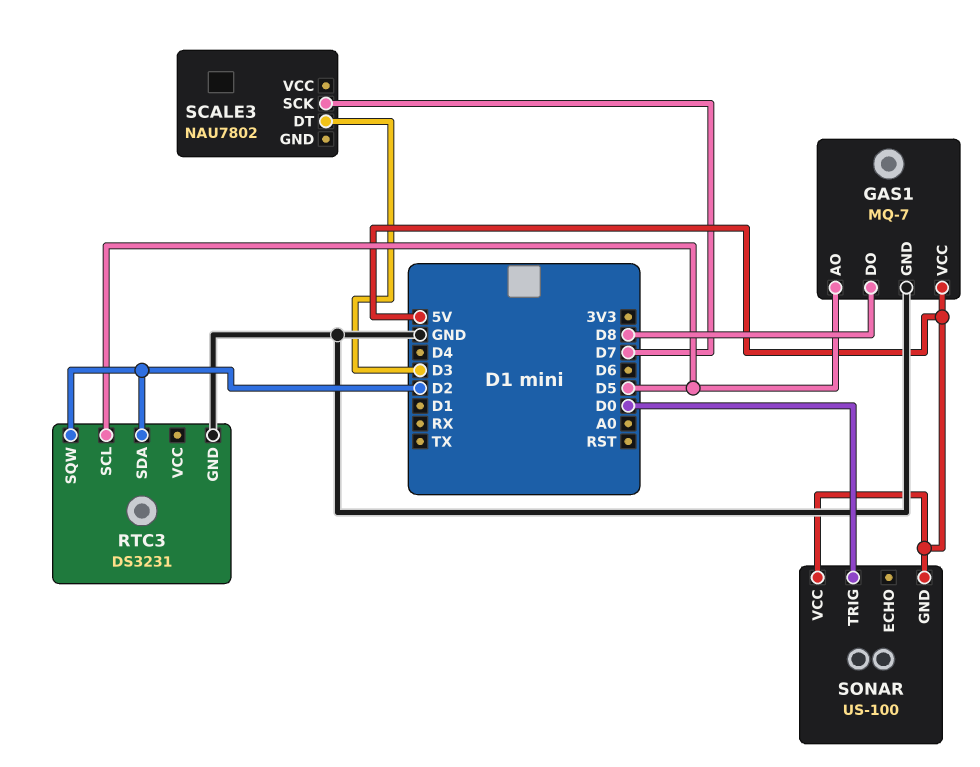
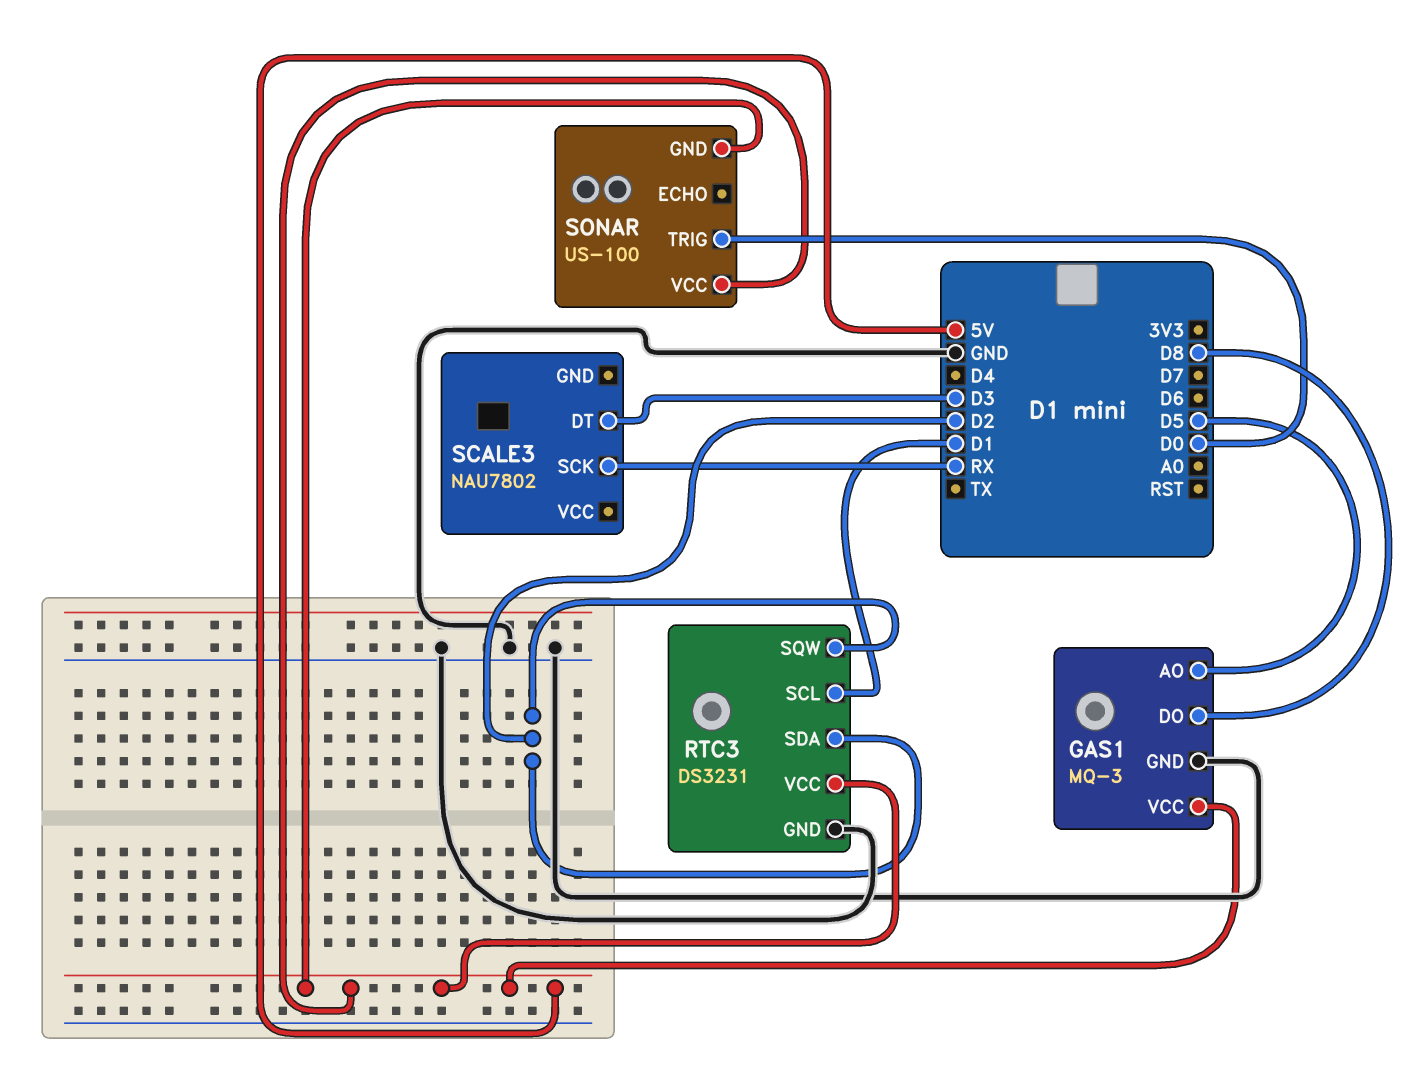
GAS1: MQ-7 -> MQ-3
RTC3 pin SCL: D5 -> D1
RTC3 pin VCC: none -> 5V
SCALE3 pin SCK: D7 -> RX

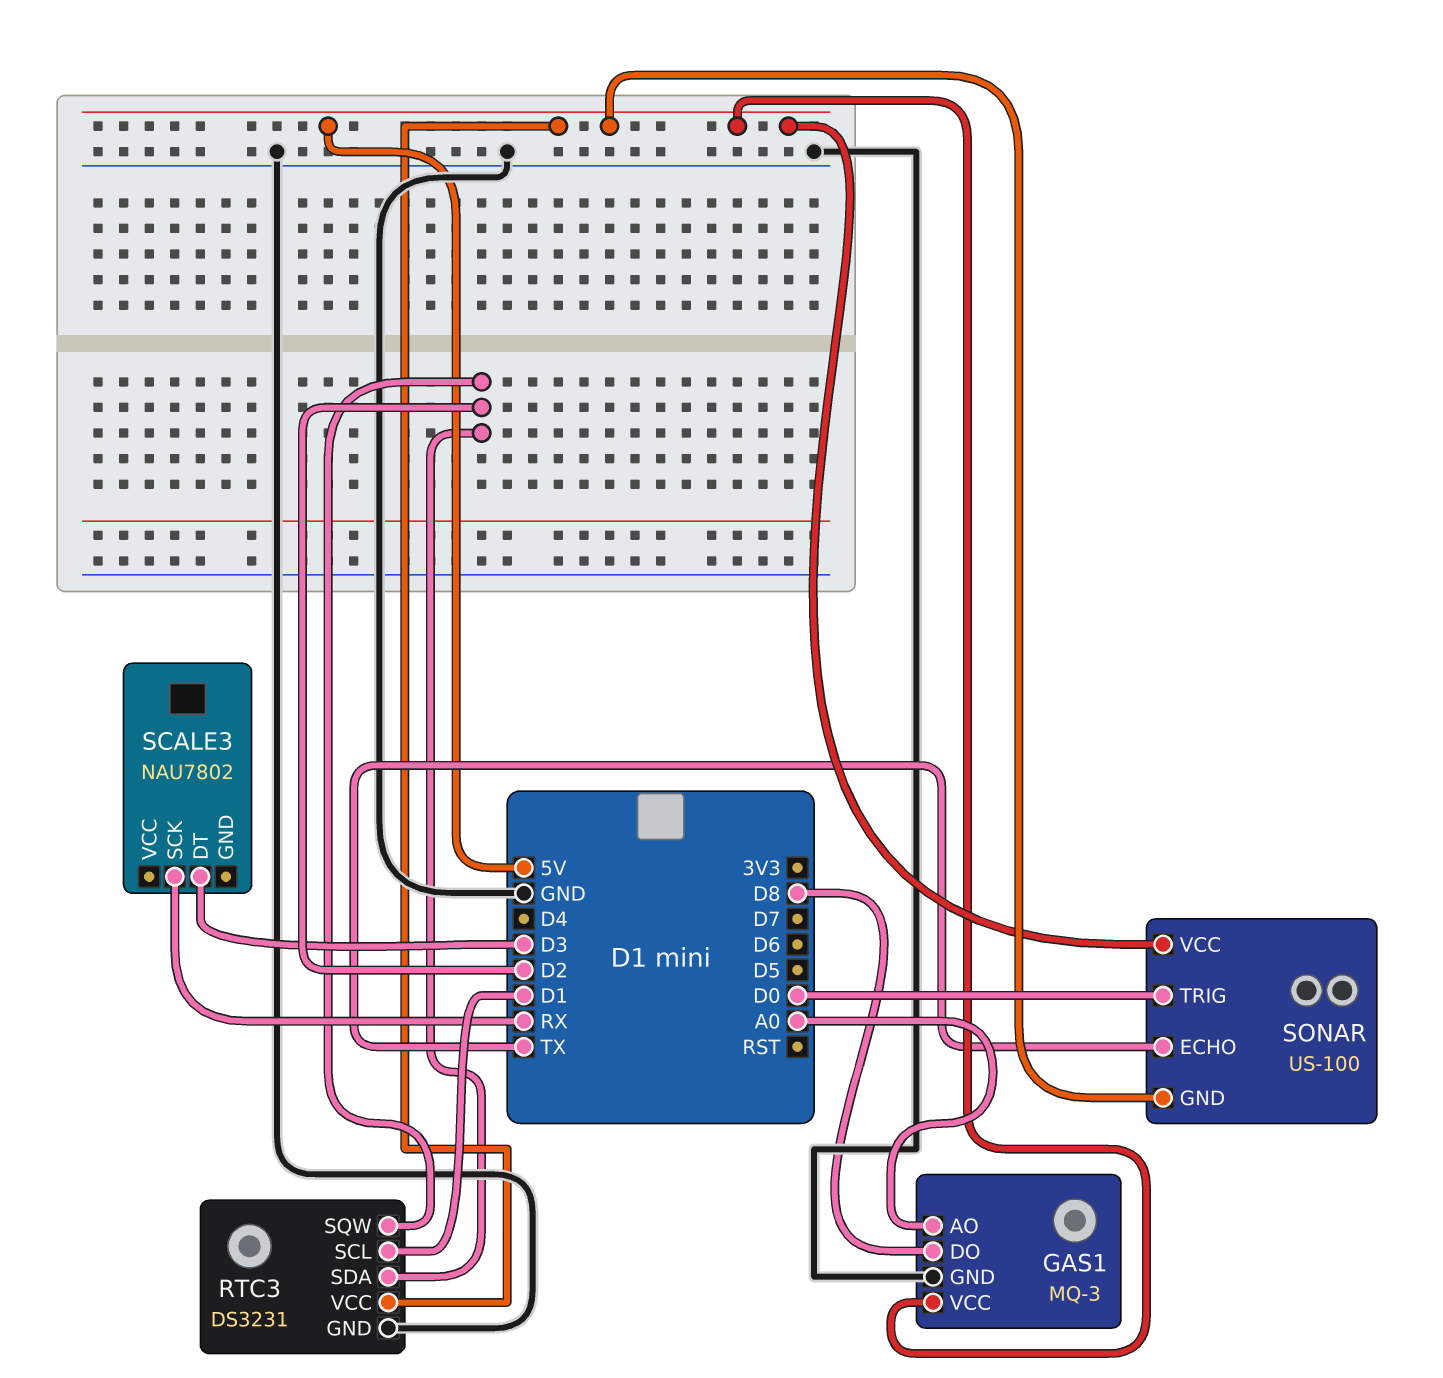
GAS1 pin AO: D5 -> A0
SONAR pin ECHO: none -> TX

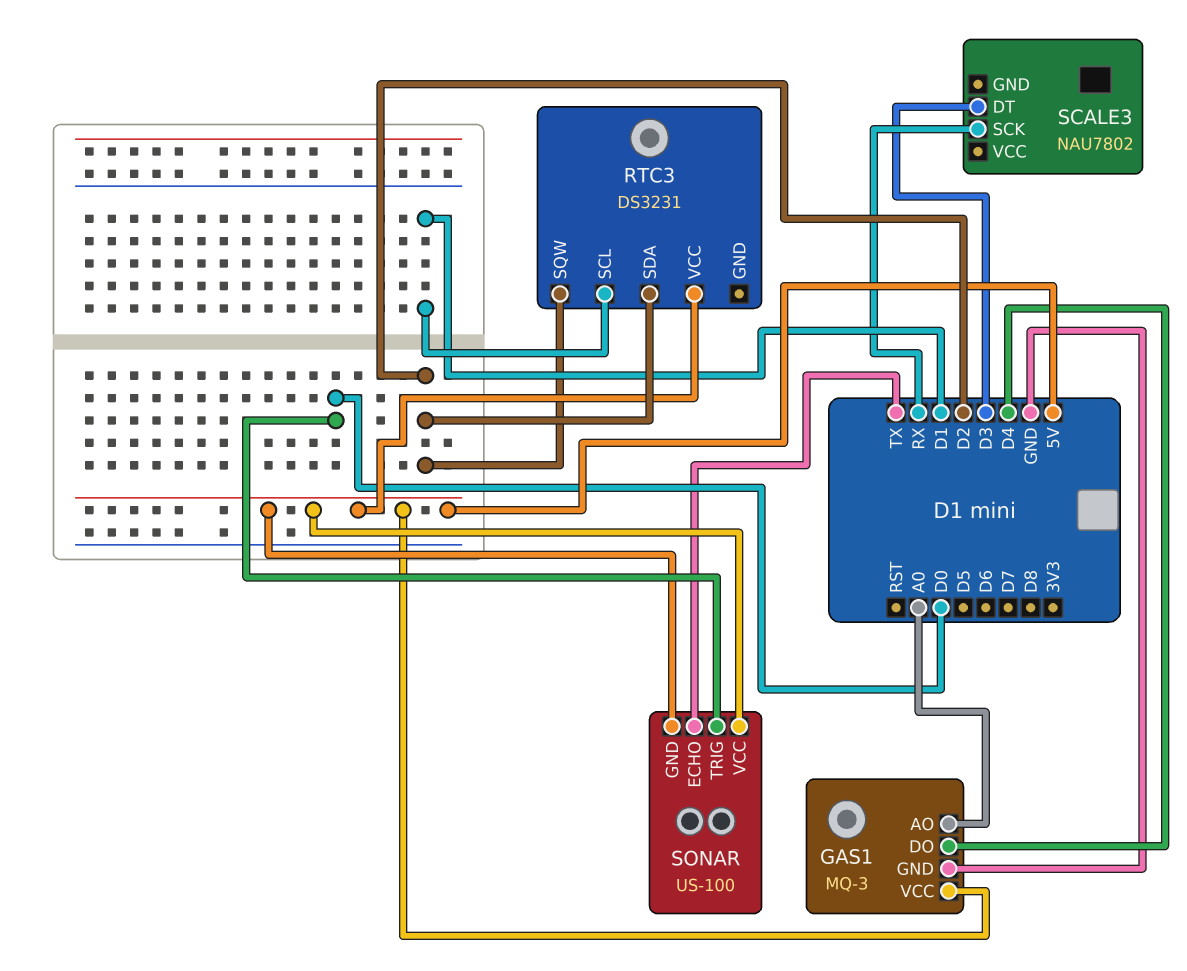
GAS1 pin DO: D8 -> D4
RTC3 pin GND: GND -> none

